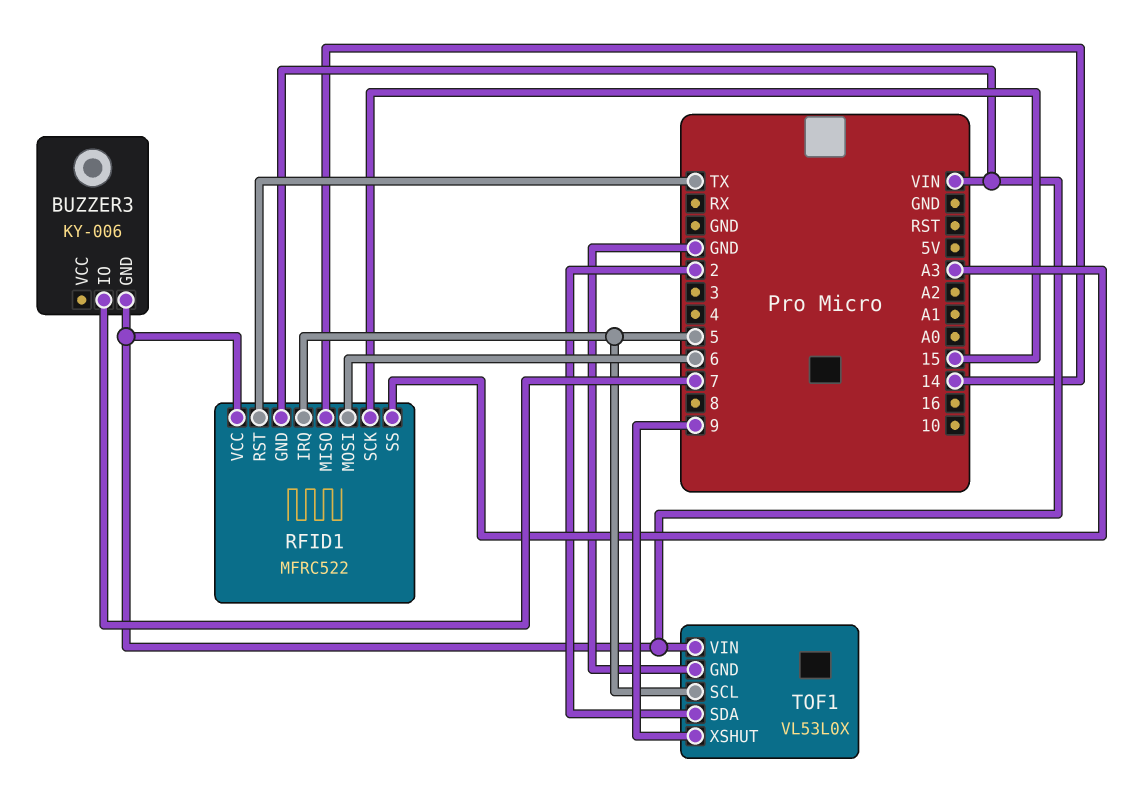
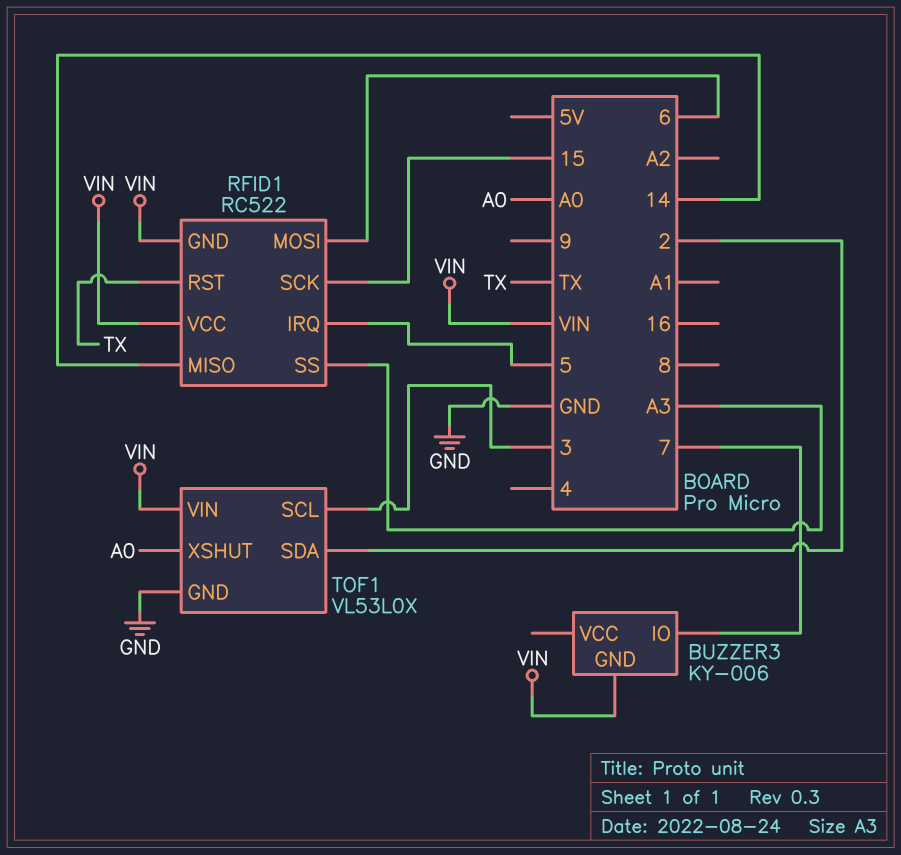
RFID1: MFRC522 -> RC522
TOF1 pin SCL: 5 -> 3
TOF1 pin XSHUT: 9 -> A0

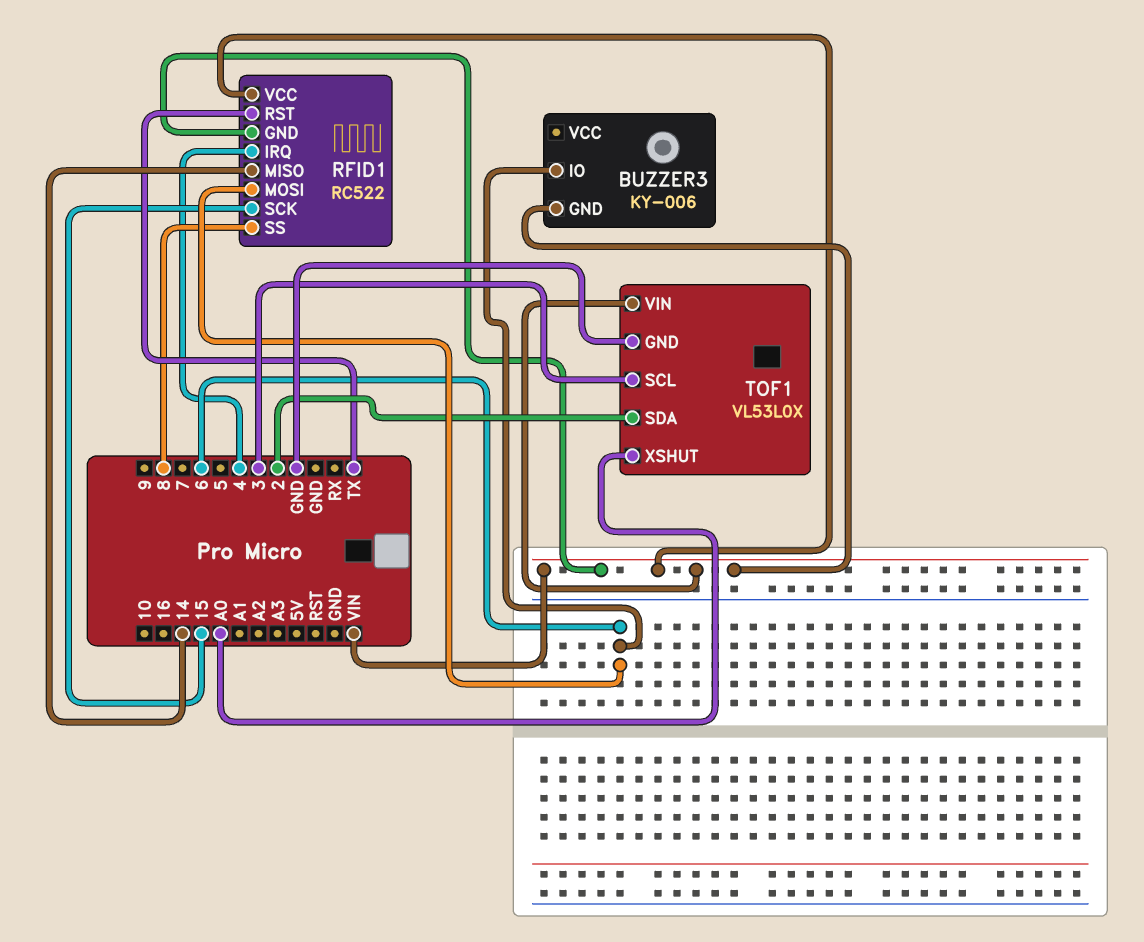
BUZZER3 pin IO: 7 -> 6
RFID1 pin IRQ: 5 -> 4
RFID1 pin SS: A3 -> 8

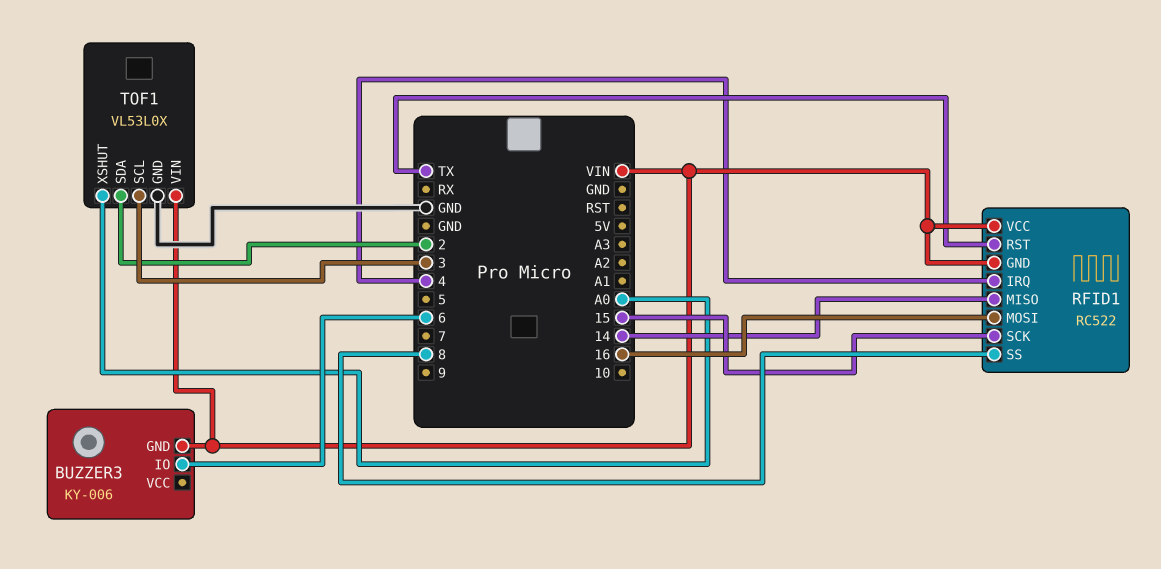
RFID1 pin MOSI: 6 -> 16

